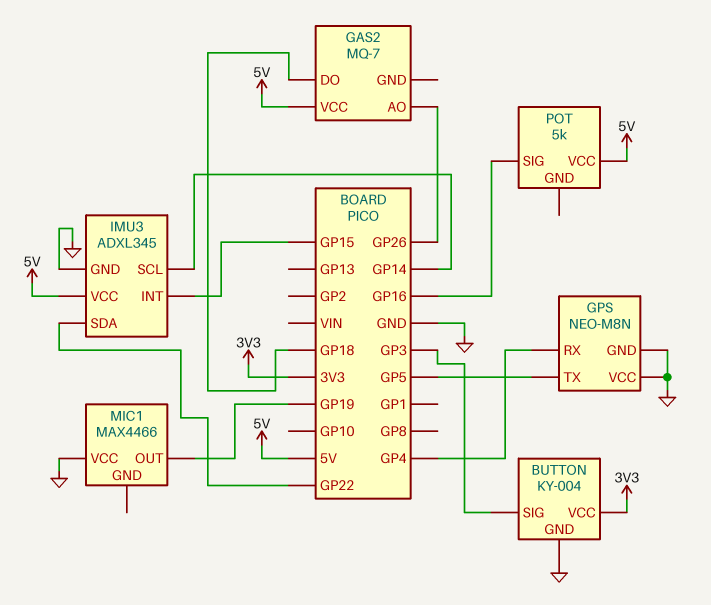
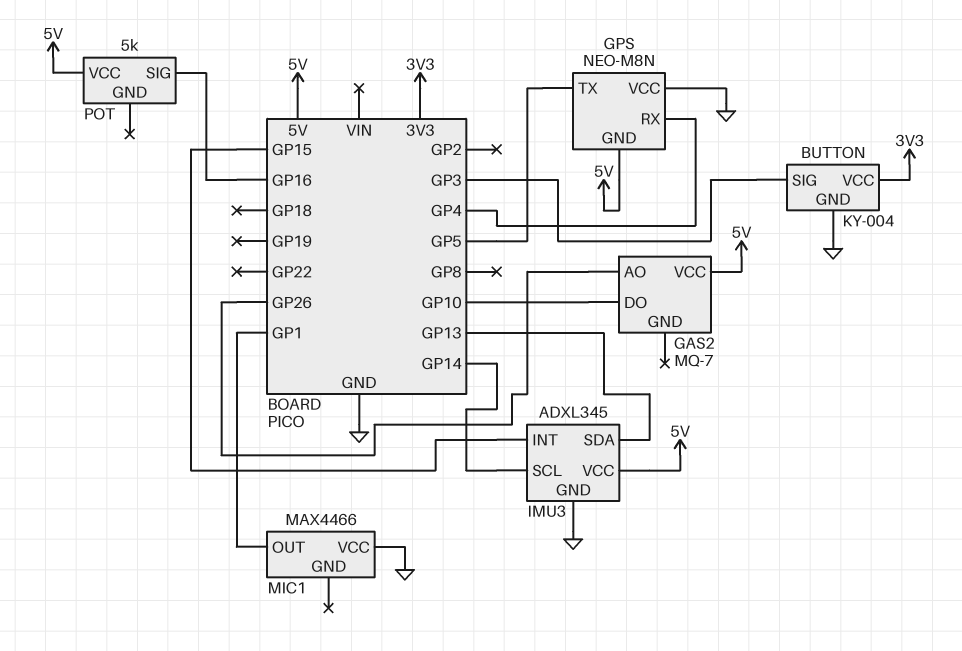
GAS2 pin DO: GP18 -> GP10
GPS pin GND: GND -> 5V
IMU3 pin SDA: GP22 -> GP13
MIC1 pin OUT: GP19 -> GP1

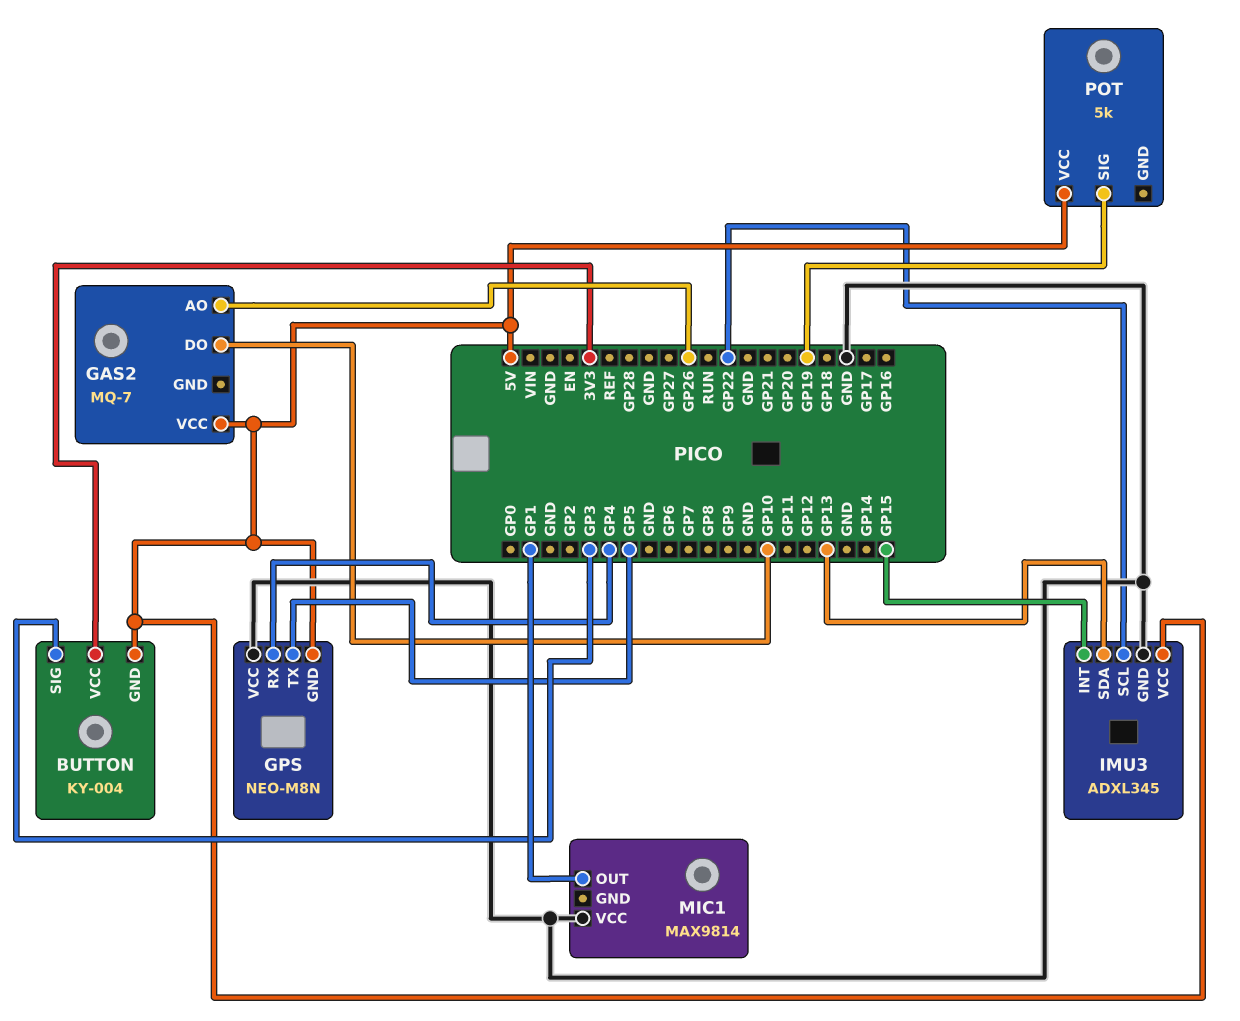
BUTTON pin GND: GND -> 5V
IMU3 pin SCL: GP14 -> GP22
MIC1: MAX4466 -> MAX9814
POT pin SIG: GP16 -> GP19

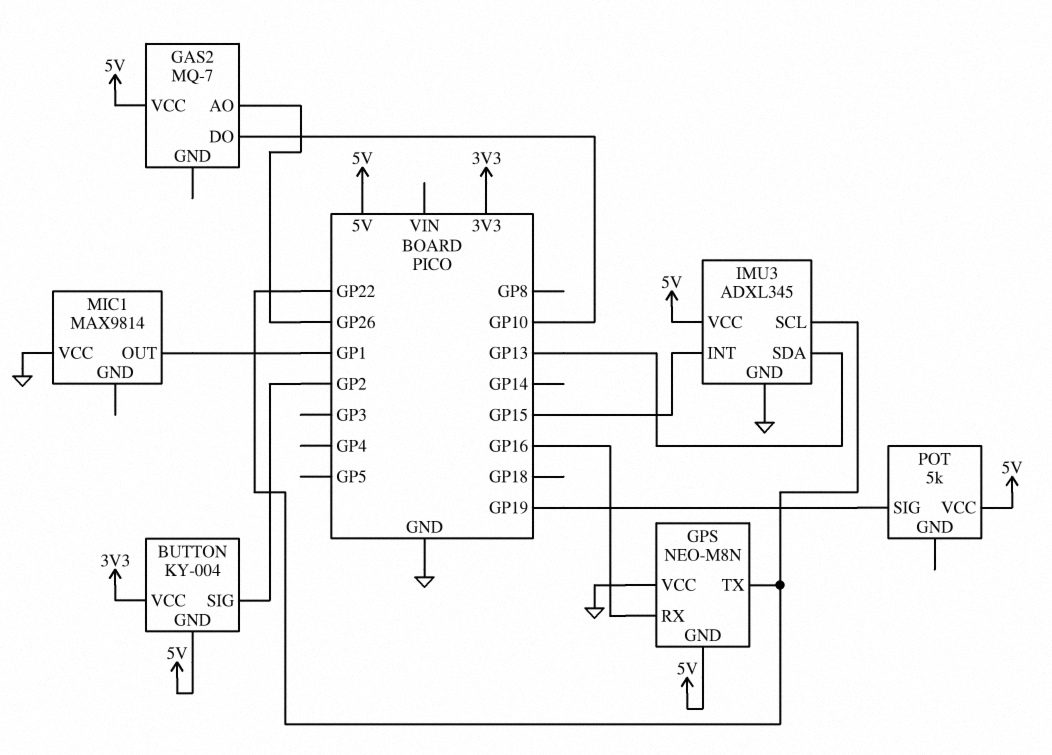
BUTTON pin SIG: GP3 -> GP2
GPS pin RX: GP4 -> GP16
GPS pin TX: GP5 -> GP22

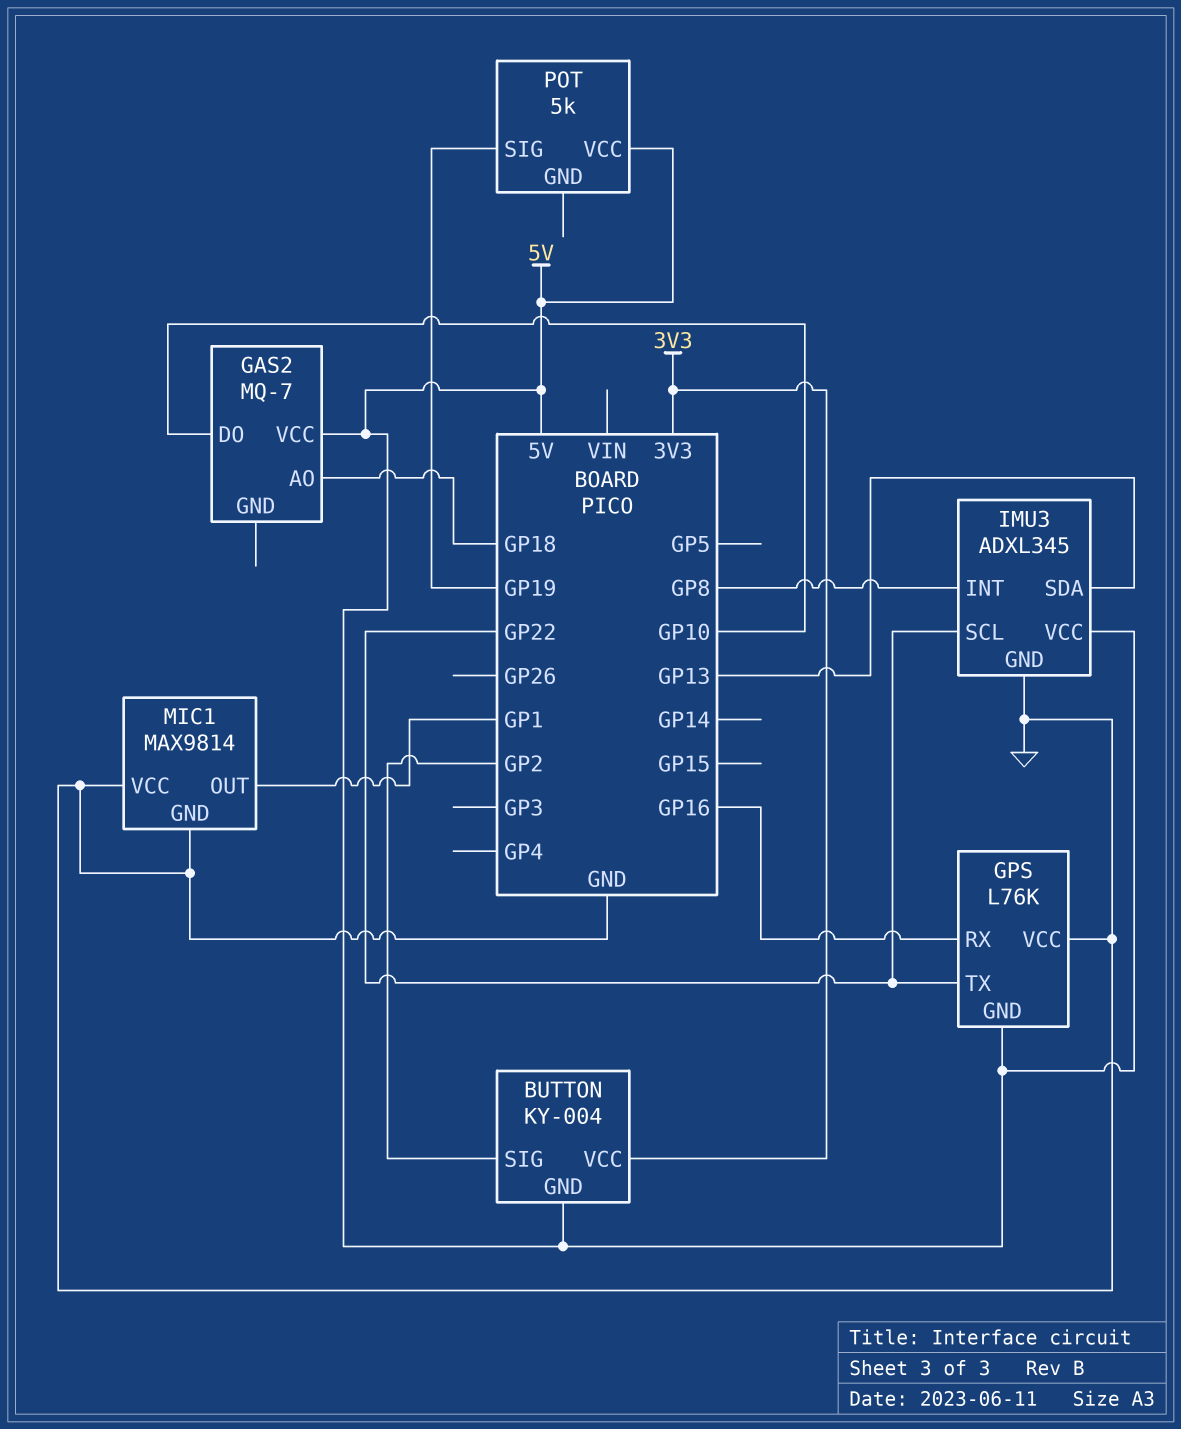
GAS2 pin AO: GP26 -> GP18
GPS: NEO-M8N -> L76K
IMU3 pin INT: GP15 -> GP8
MIC1 pin GND: none -> GND

